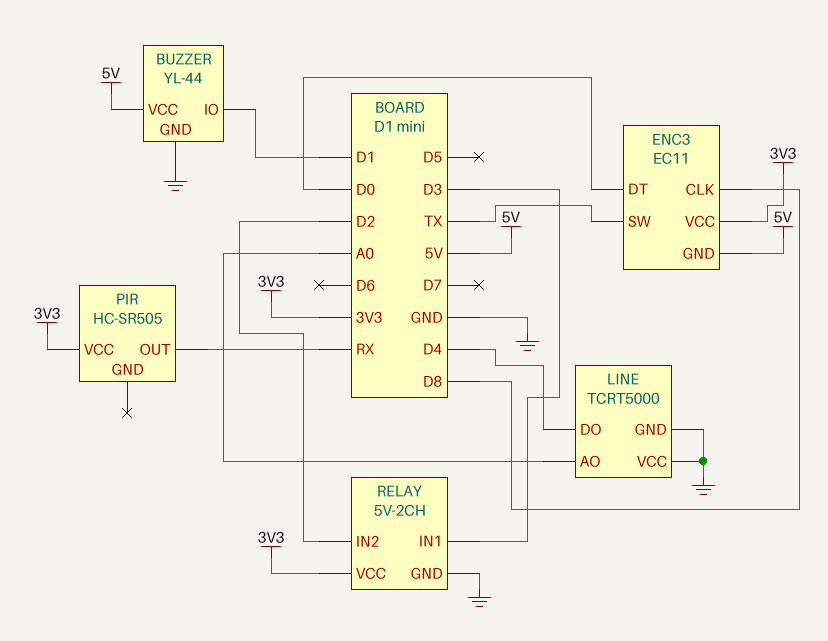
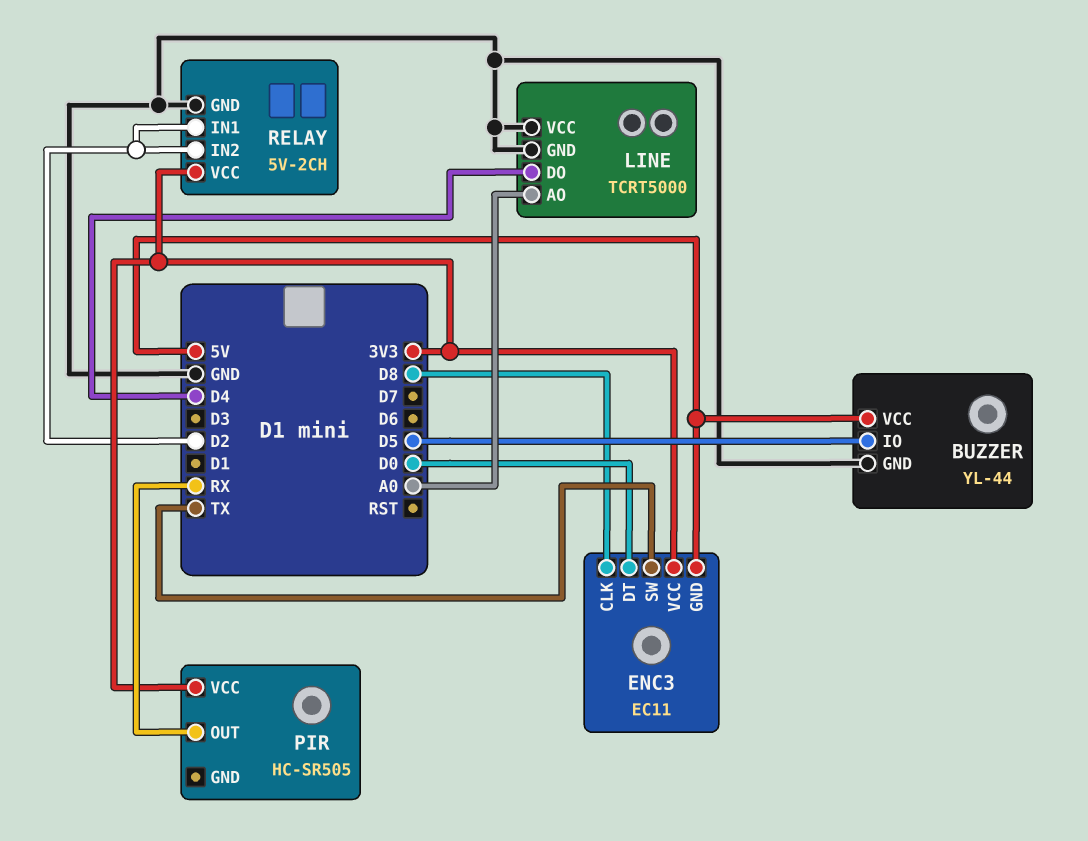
BUZZER pin IO: D1 -> D5
RELAY pin IN1: D3 -> D2

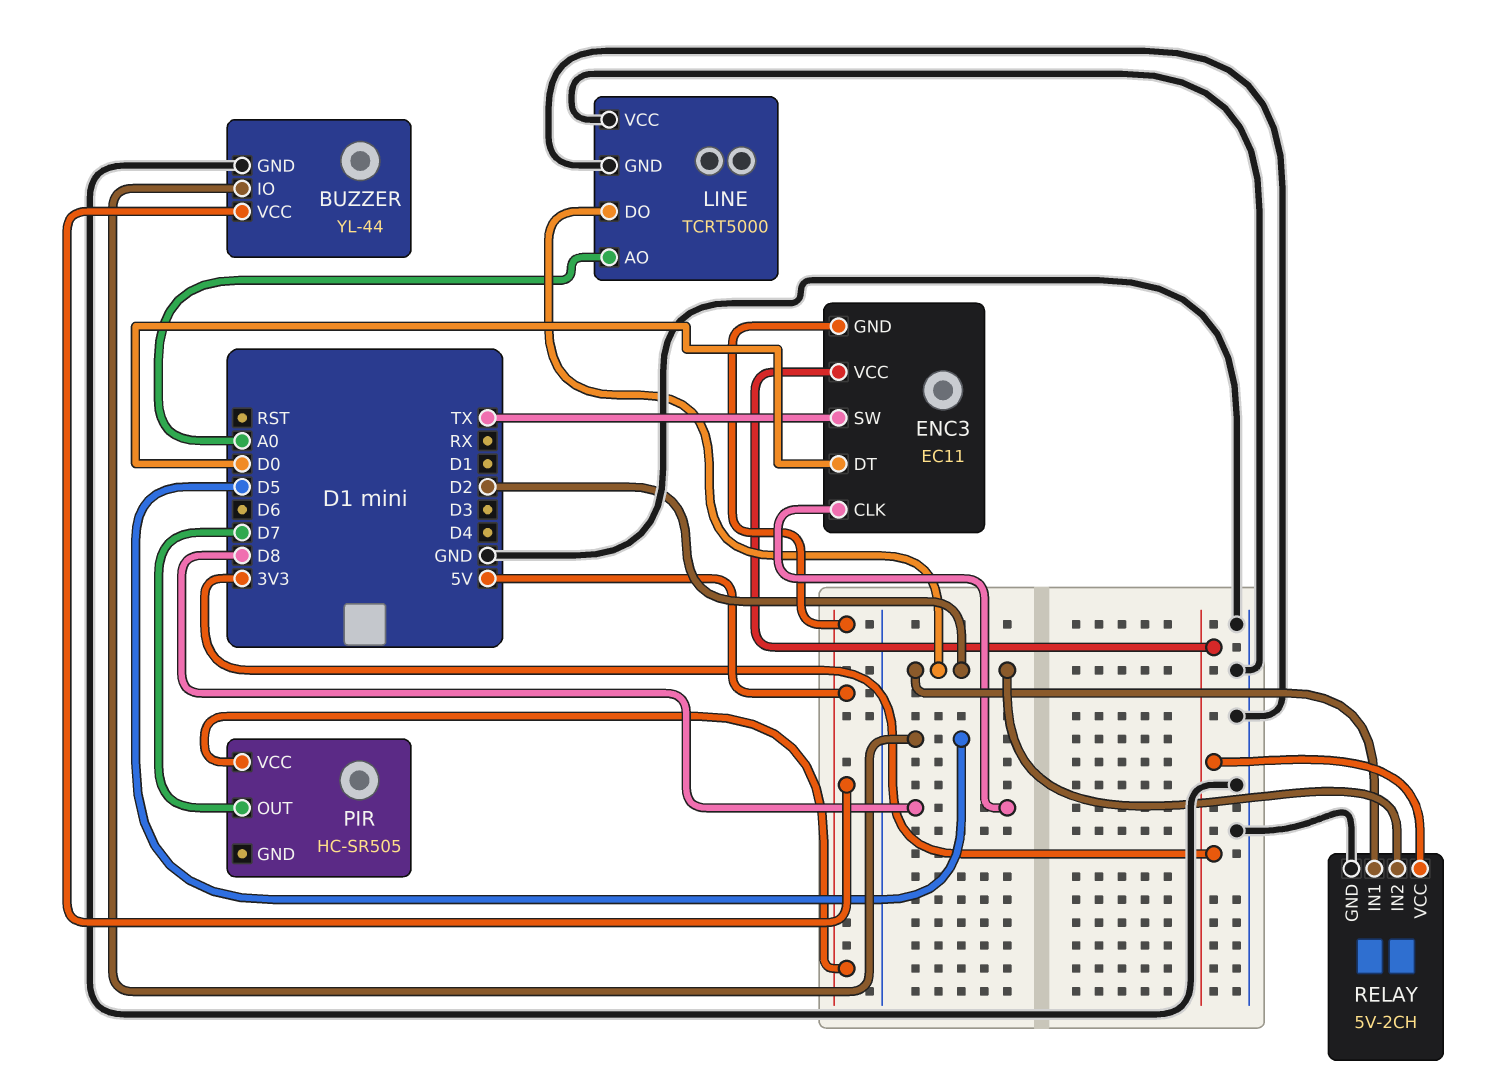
LINE pin DO: D4 -> D2
PIR pin OUT: RX -> D7
PIR pin VCC: 3V3 -> 5V

